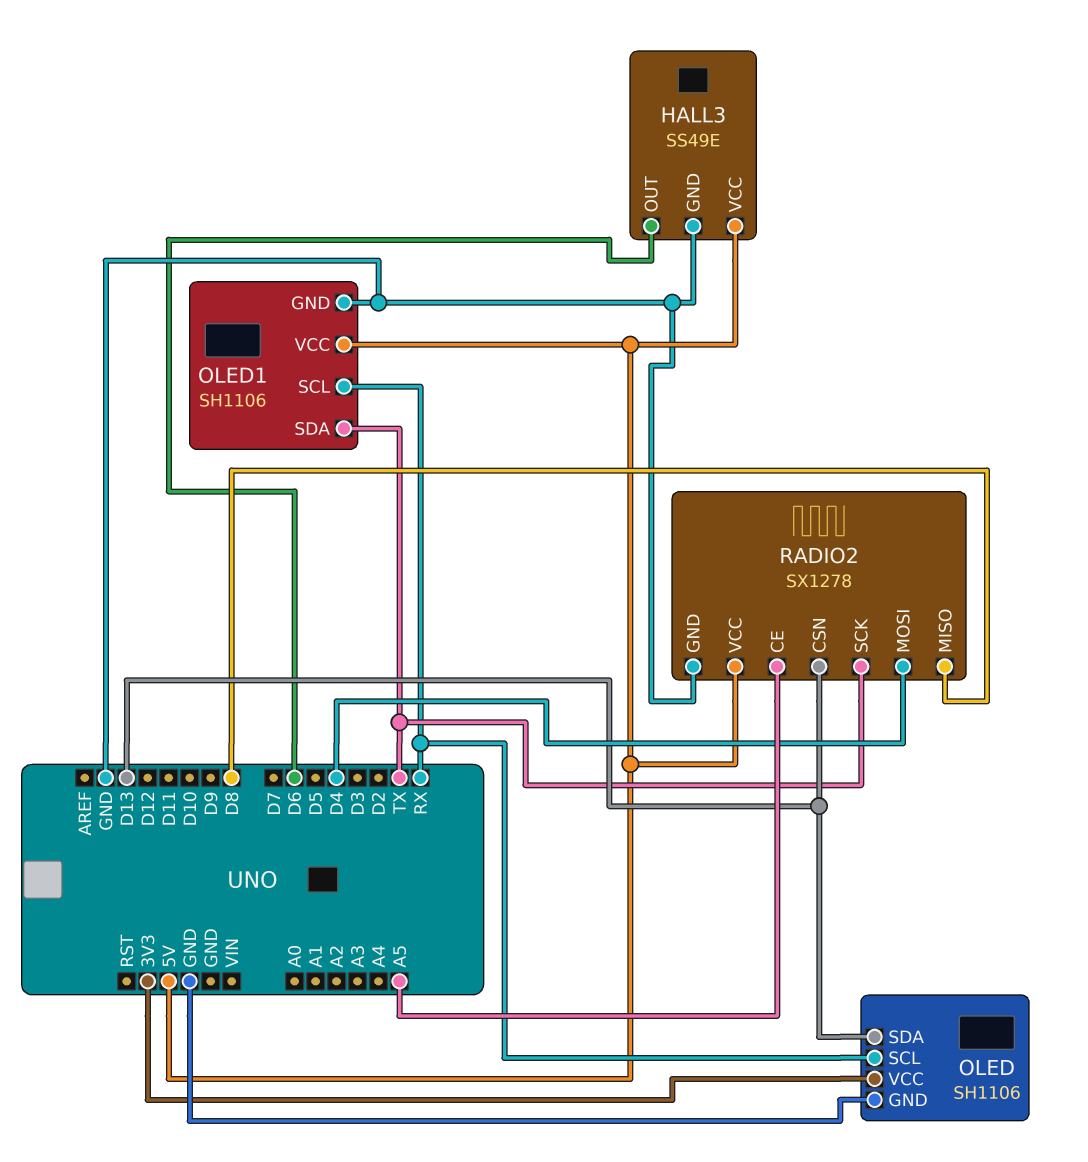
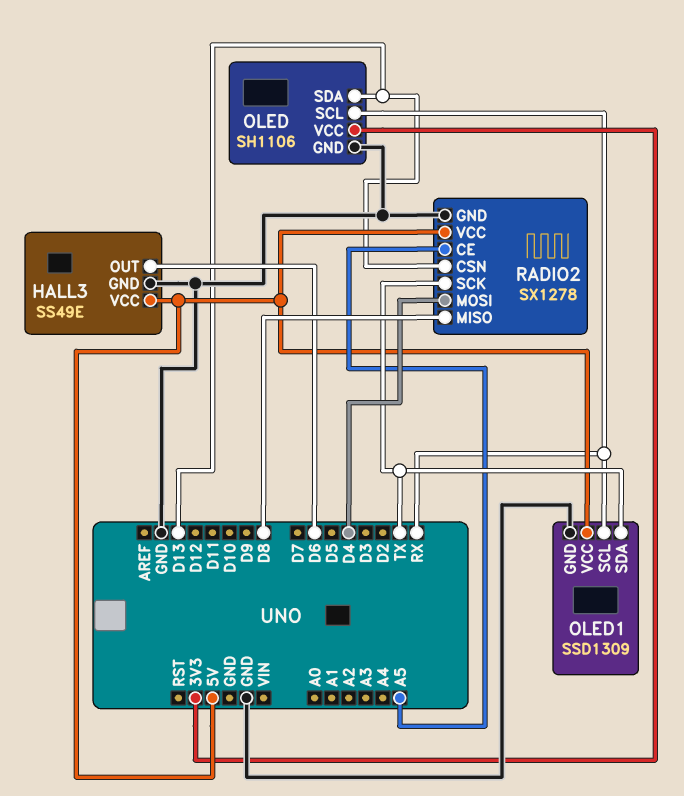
OLED1: SH1106 -> SSD1309

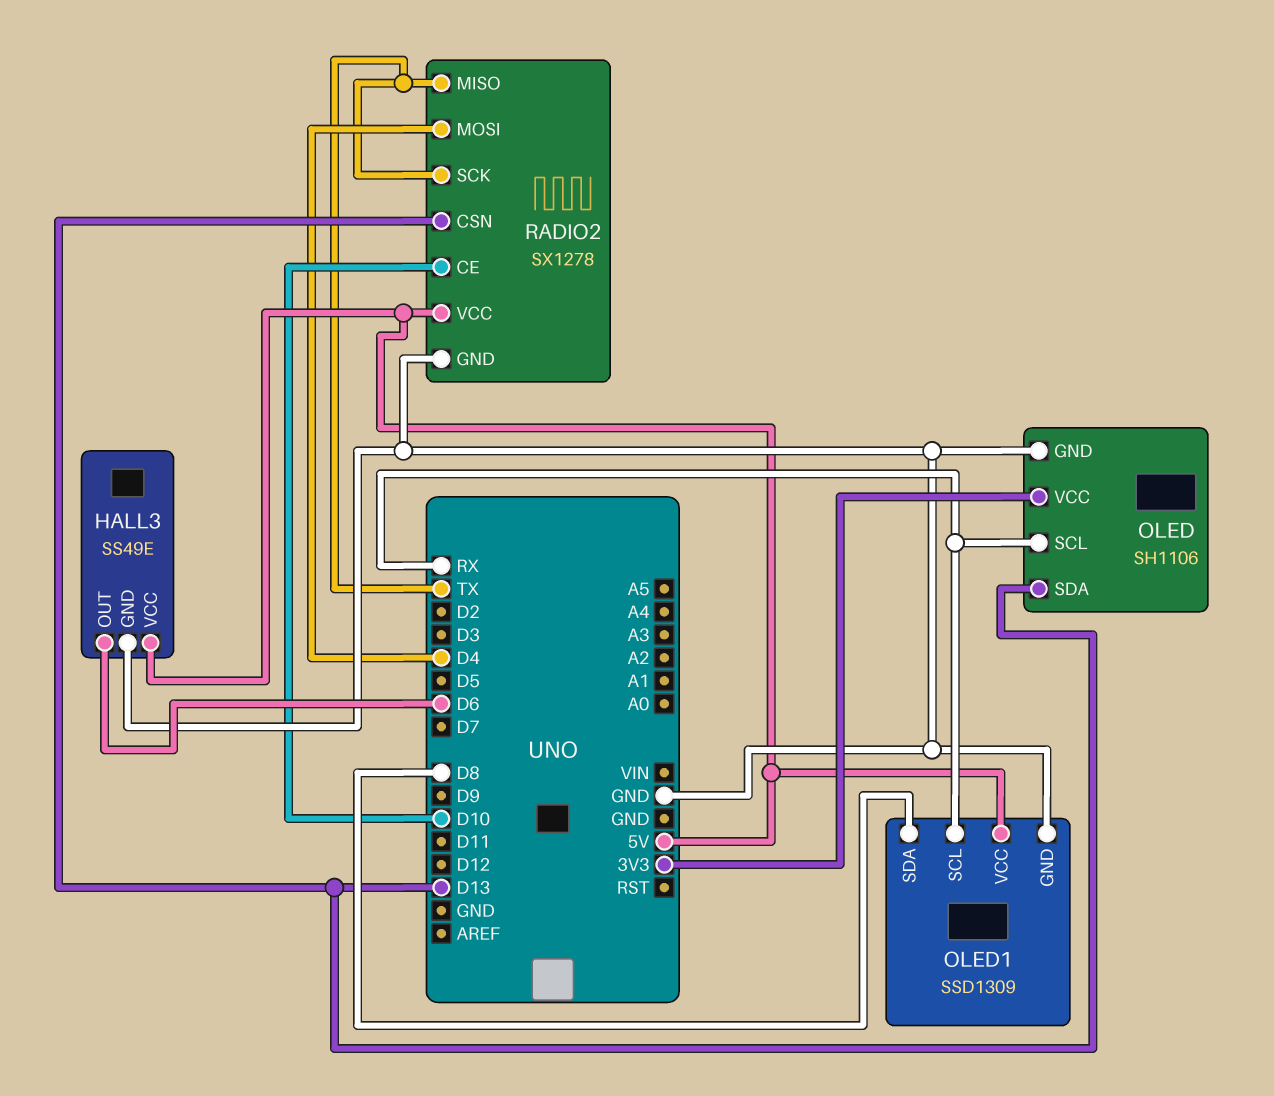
OLED1 pin SDA: TX -> D8
RADIO2 pin CE: A5 -> D10
RADIO2 pin MISO: D8 -> TX

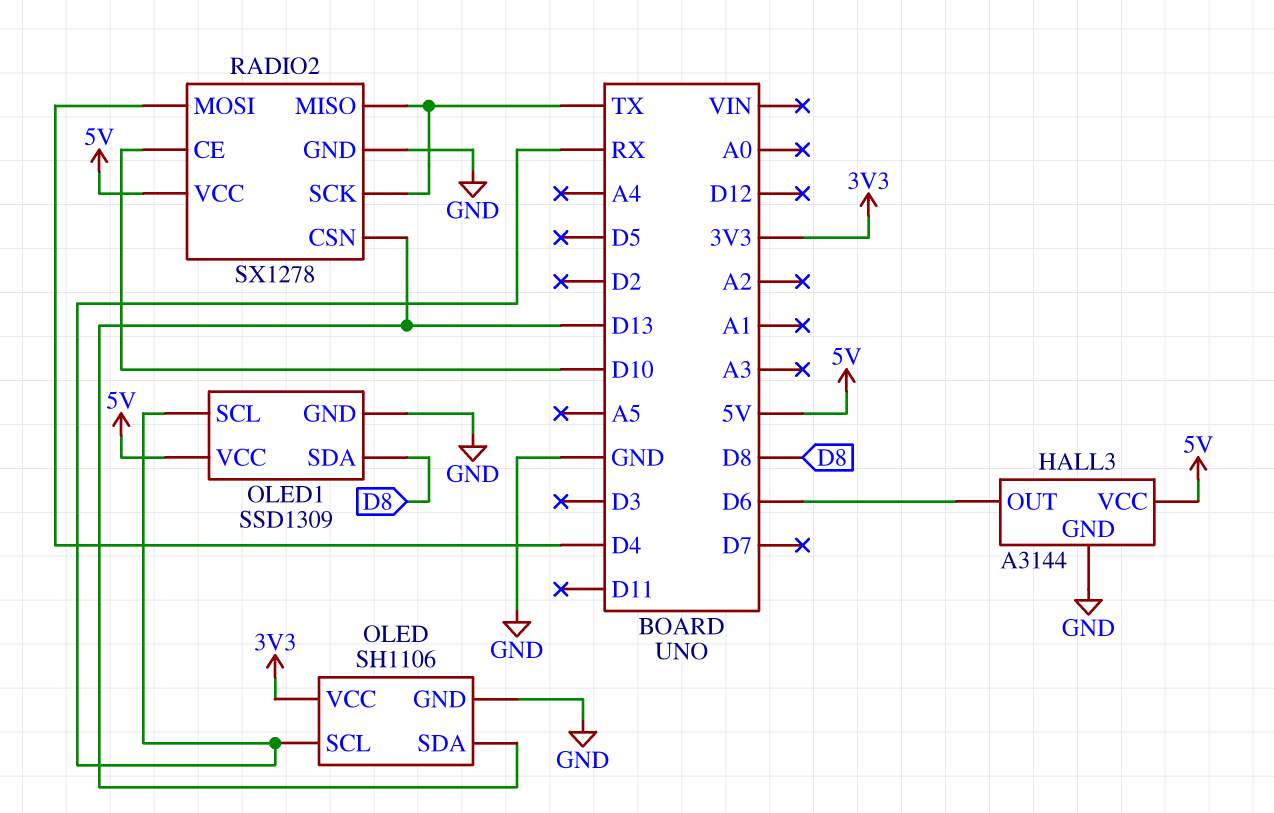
HALL3: SS49E -> A3144

